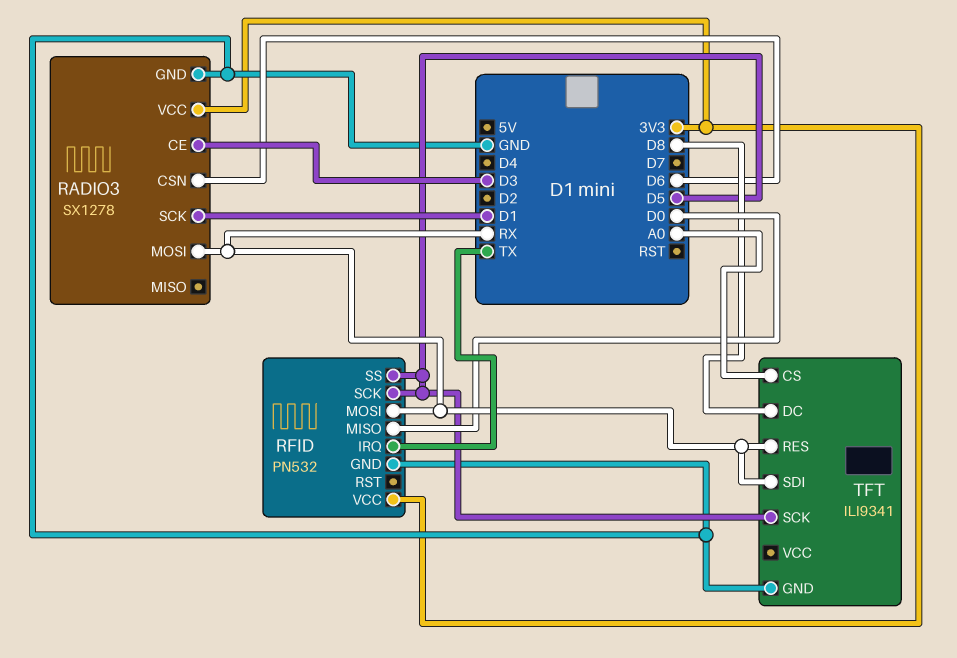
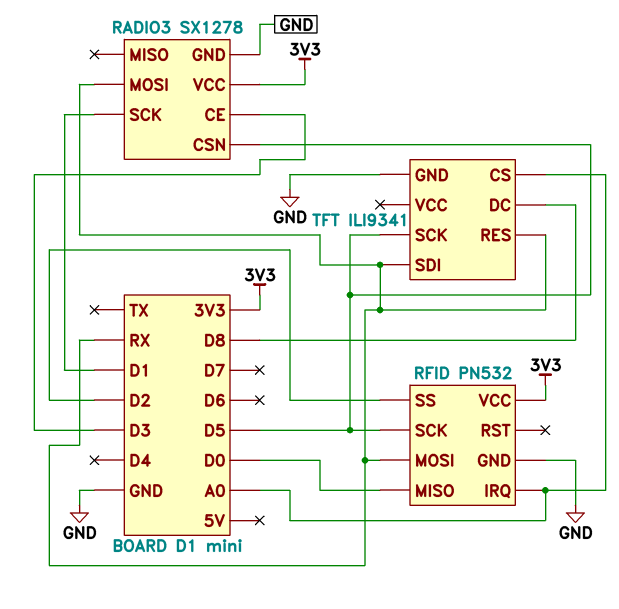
RADIO3 pin CSN: D6 -> D5
RFID pin IRQ: TX -> A0
RFID pin SS: D5 -> D2

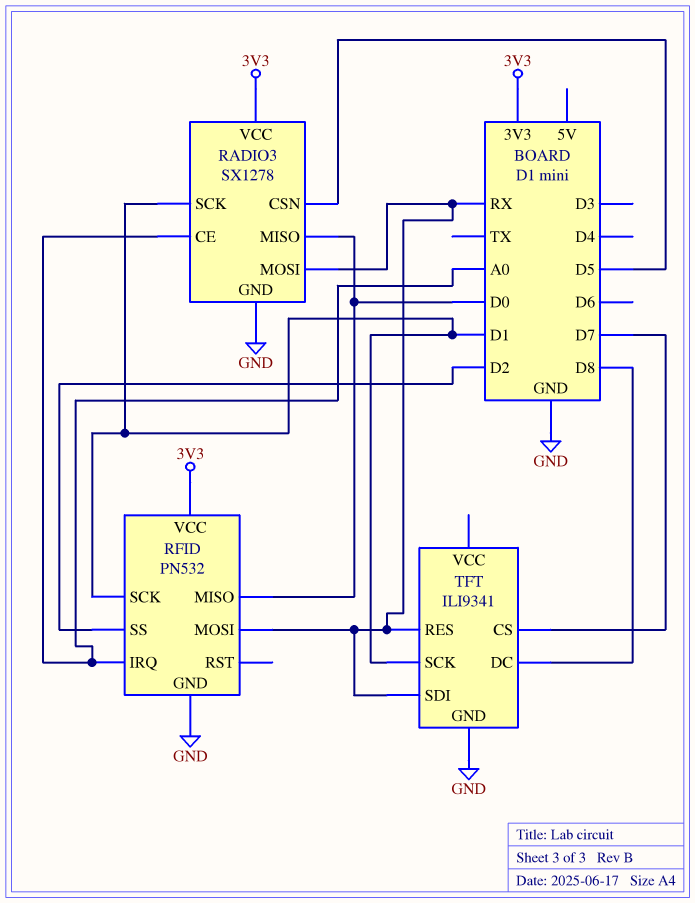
RADIO3 pin CE: D3 -> A0
RADIO3 pin MISO: none -> D0
RFID pin SCK: D5 -> D1
TFT pin CS: A0 -> D7
TFT pin SCK: D5 -> D1

